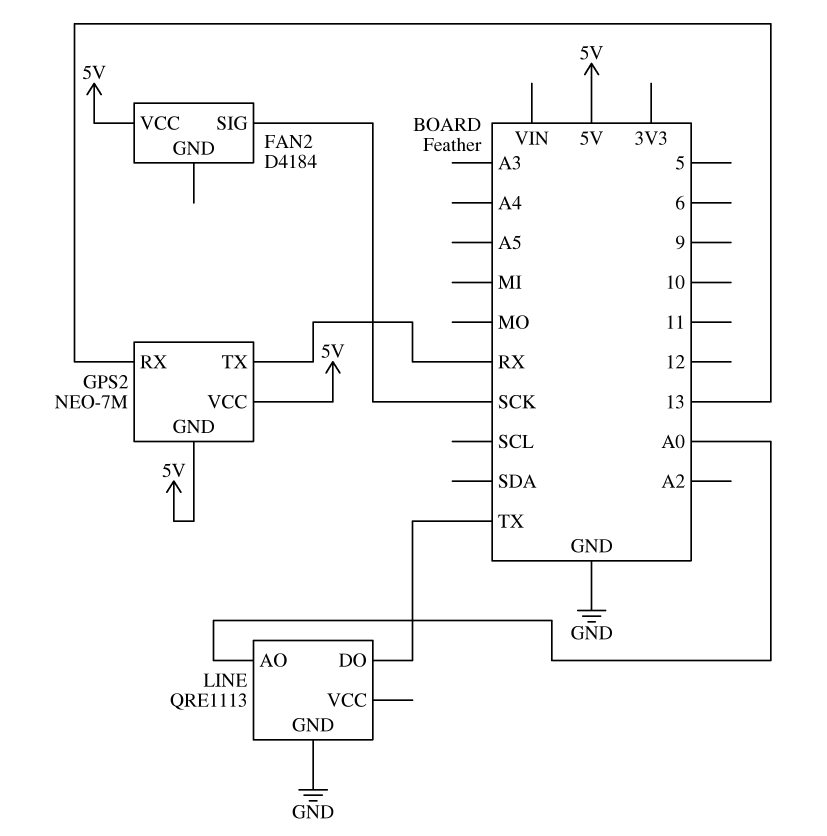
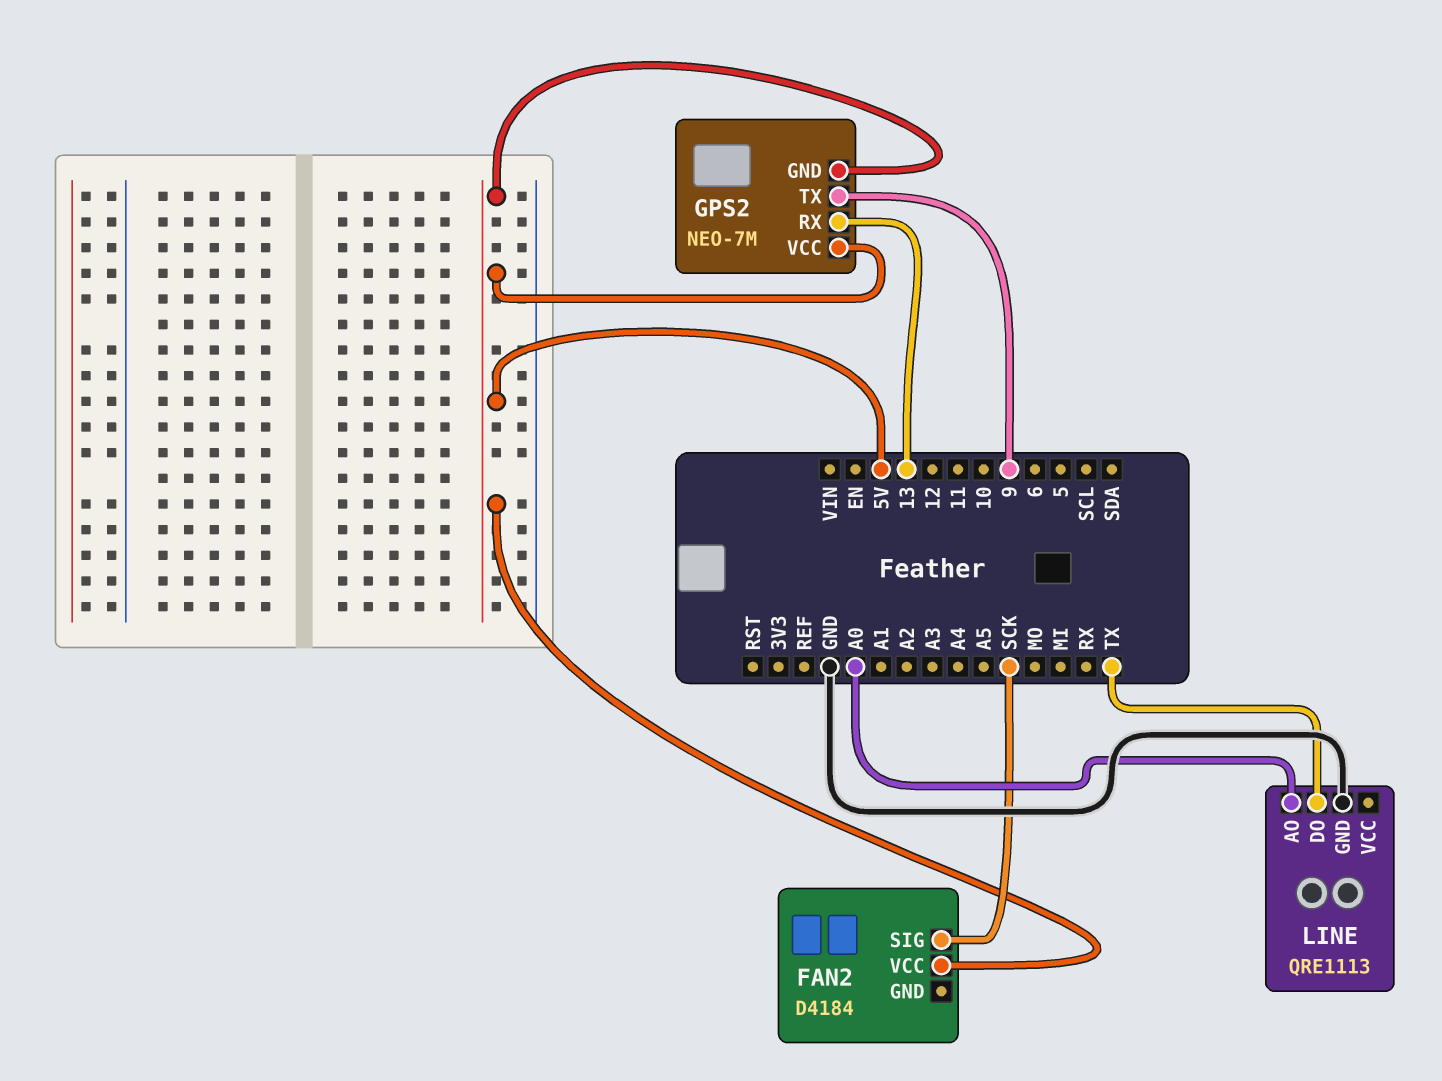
GPS2 pin TX: RX -> 9

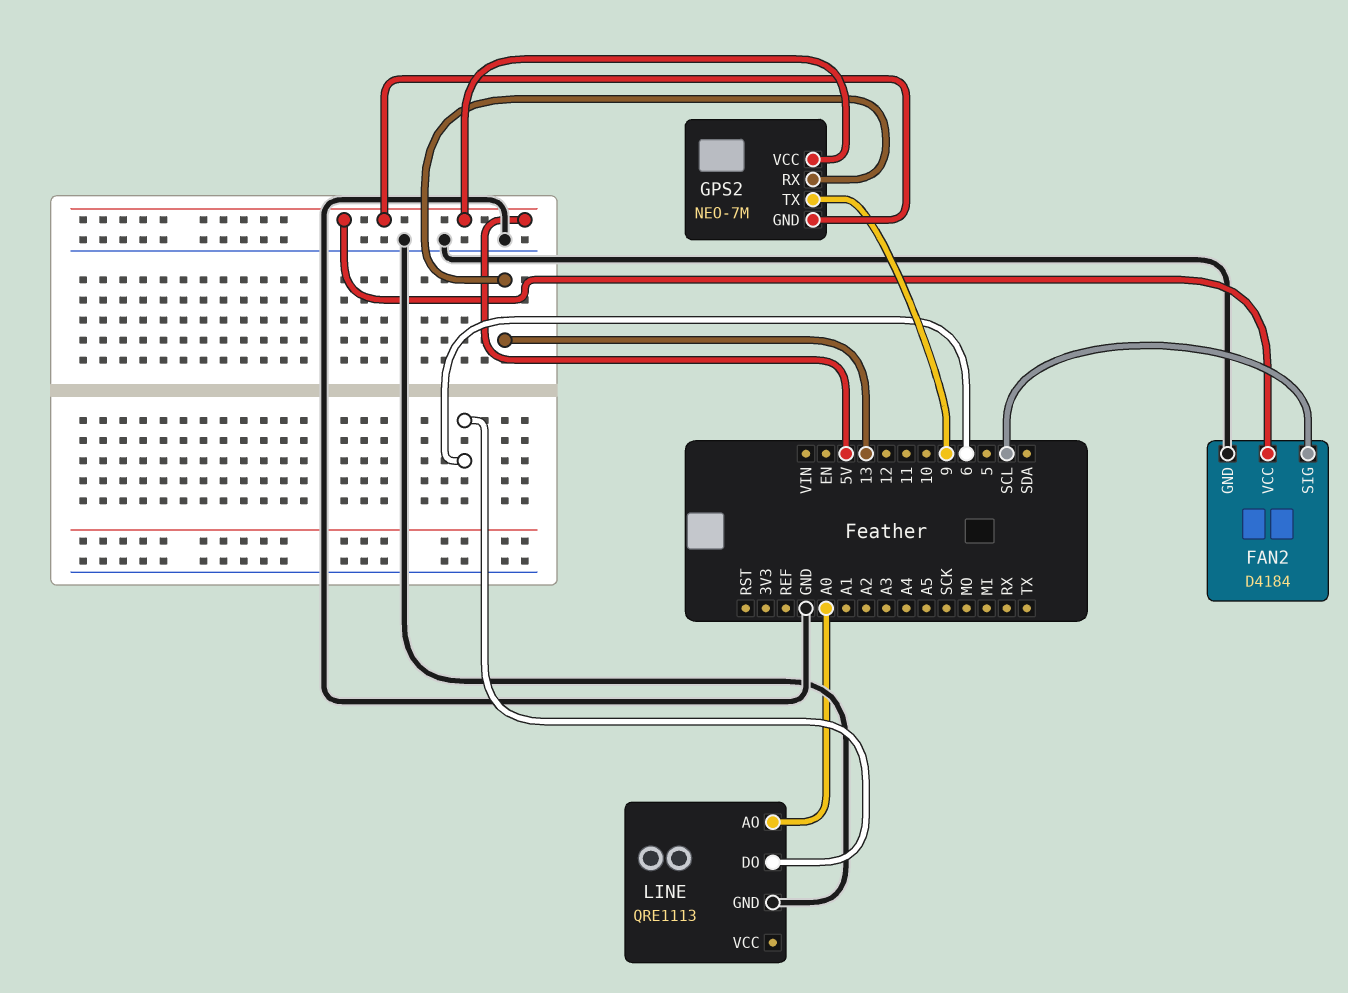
FAN2 pin GND: none -> GND
FAN2 pin SIG: SCK -> SCL
LINE pin DO: TX -> 6

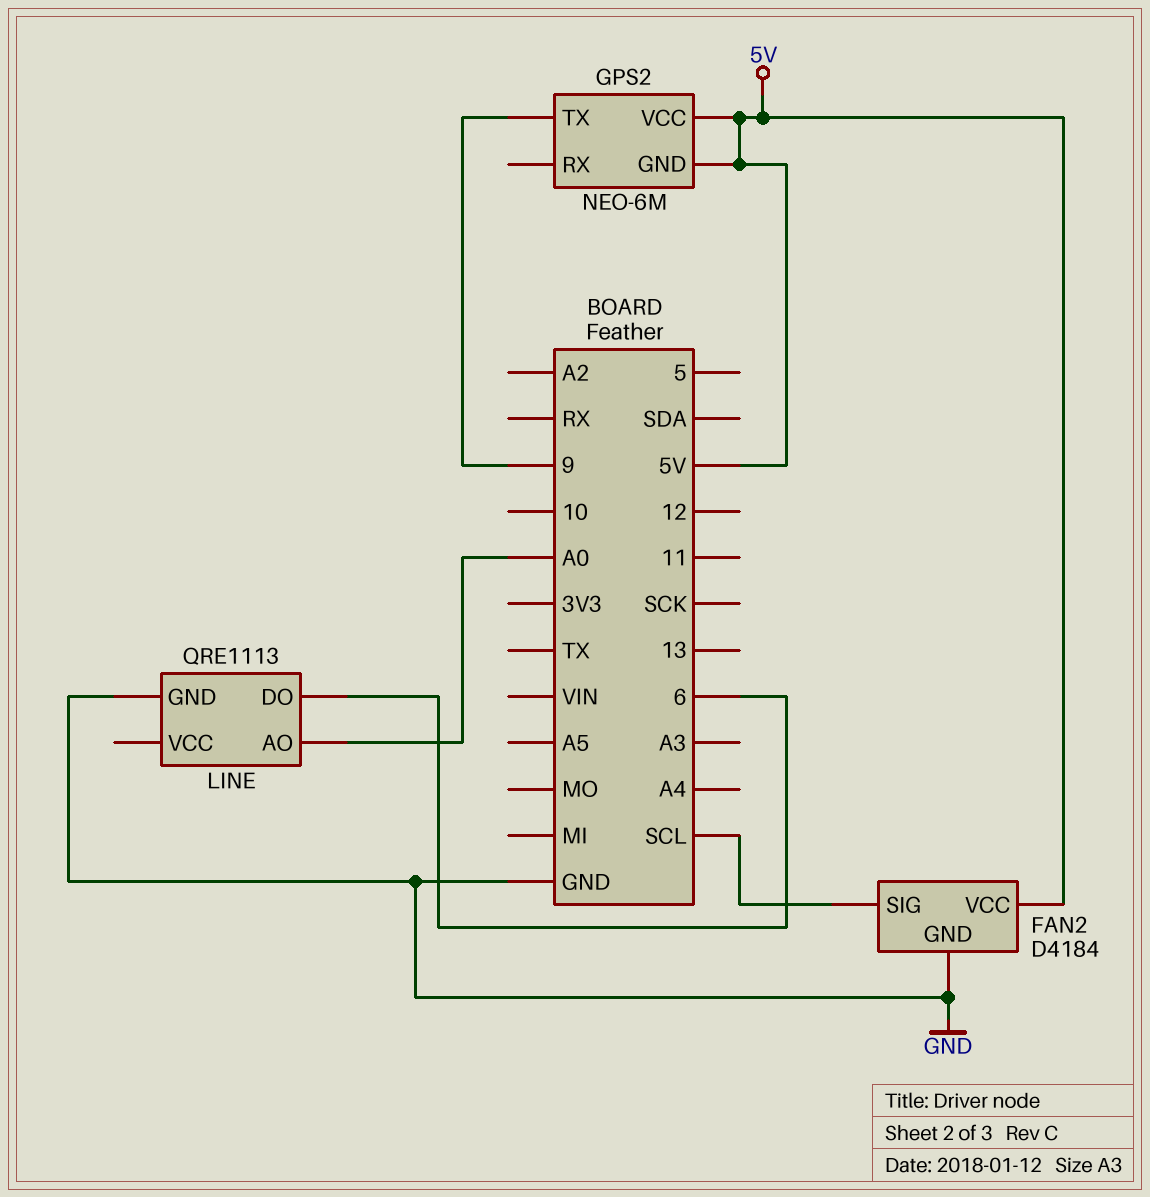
GPS2: NEO-7M -> NEO-6M
GPS2 pin RX: 13 -> none

